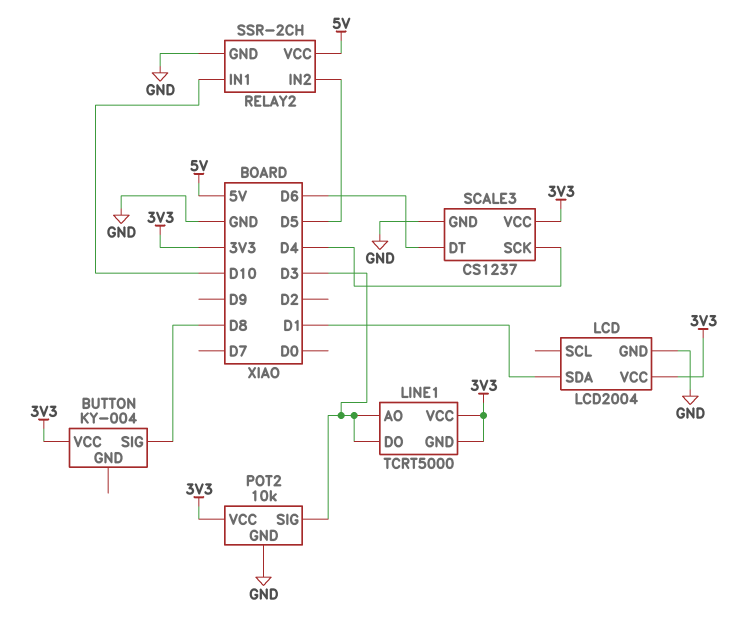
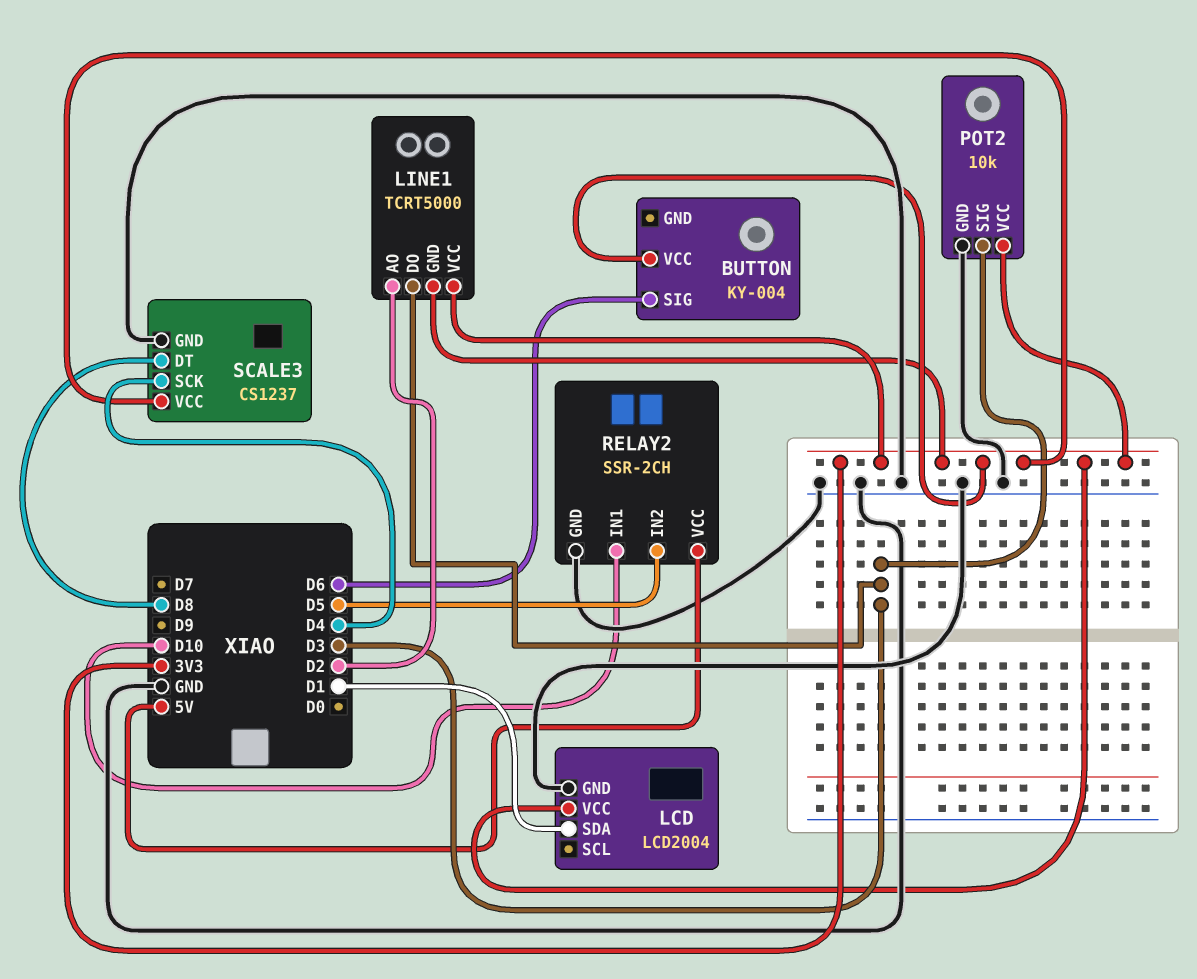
BUTTON pin SIG: D8 -> D6
LINE1 pin AO: D3 -> D2
SCALE3 pin DT: D6 -> D8

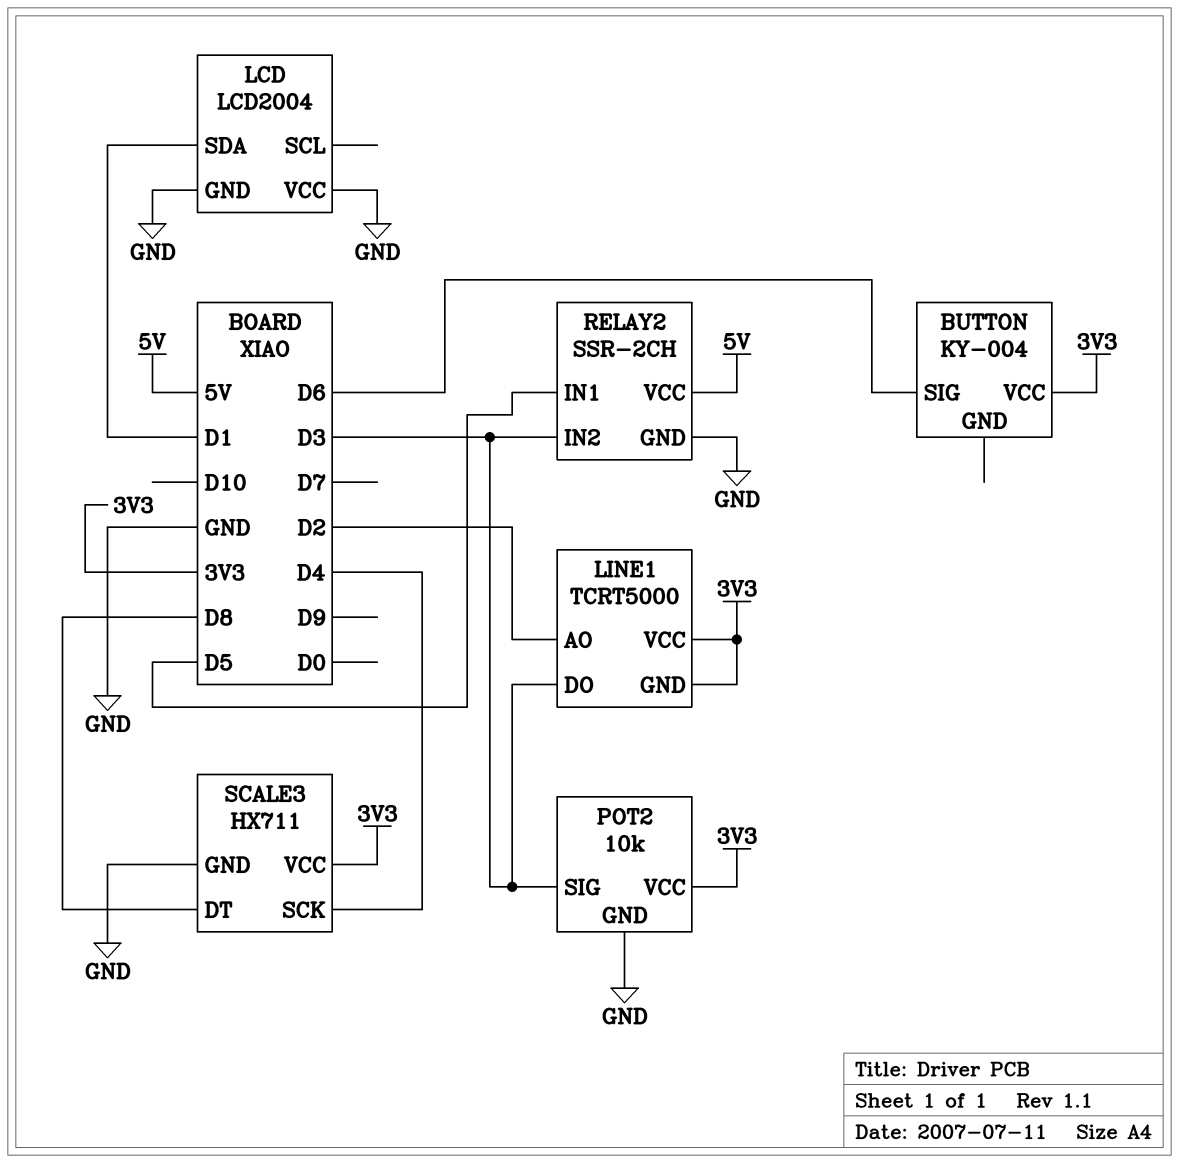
LCD pin VCC: 3V3 -> GND
RELAY2 pin IN1: D10 -> D5
RELAY2 pin IN2: D5 -> D3
SCALE3: CS1237 -> HX711

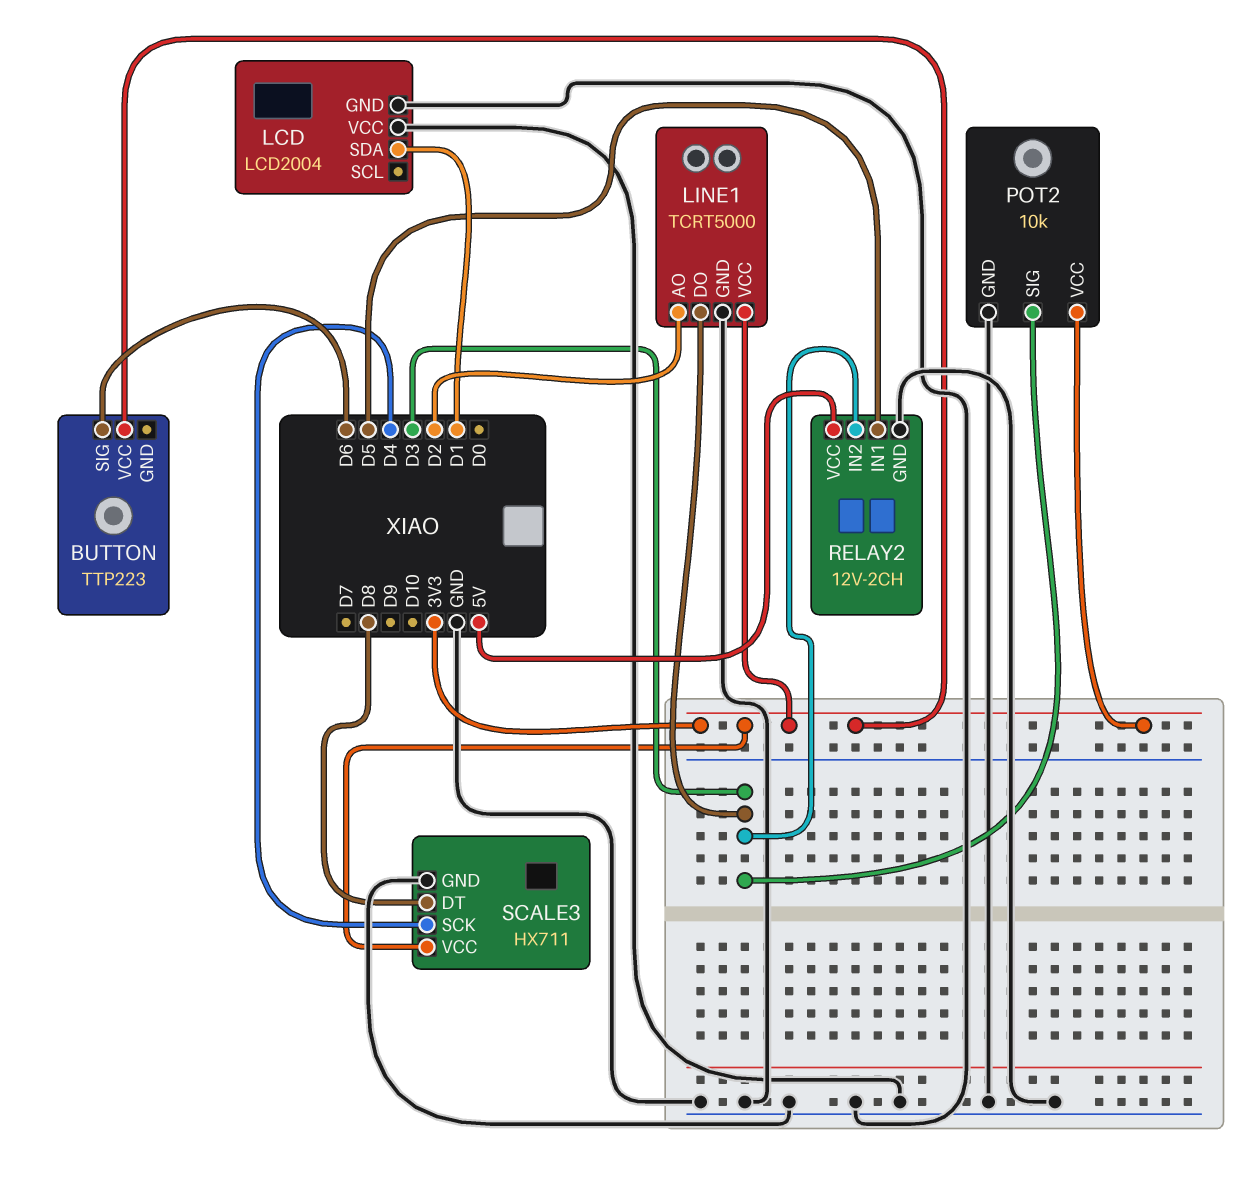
BUTTON: KY-004 -> TTP223
LINE1 pin GND: 3V3 -> GND
RELAY2: SSR-2CH -> 12V-2CH

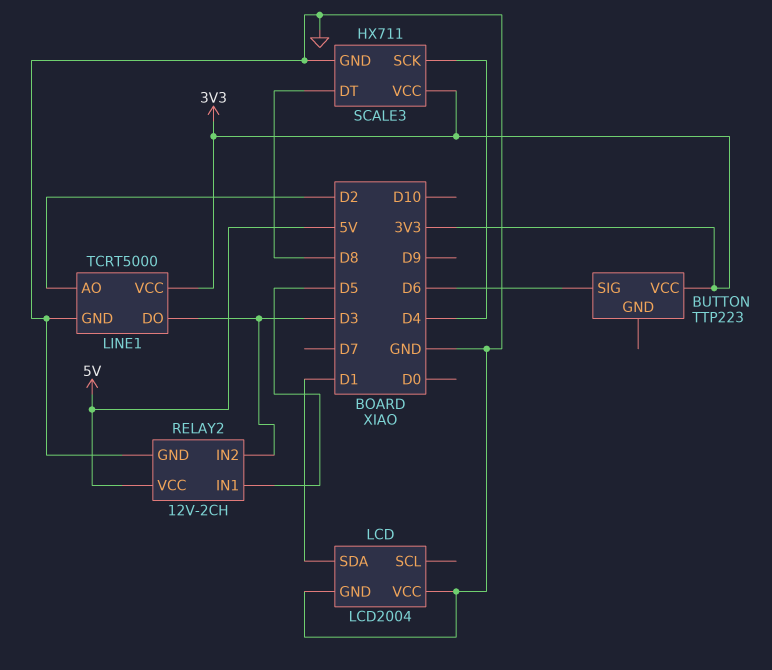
POT2: 10k -> none
POT2 pin GND: GND -> none
POT2 pin SIG: D3 -> none
POT2 pin VCC: 3V3 -> none

